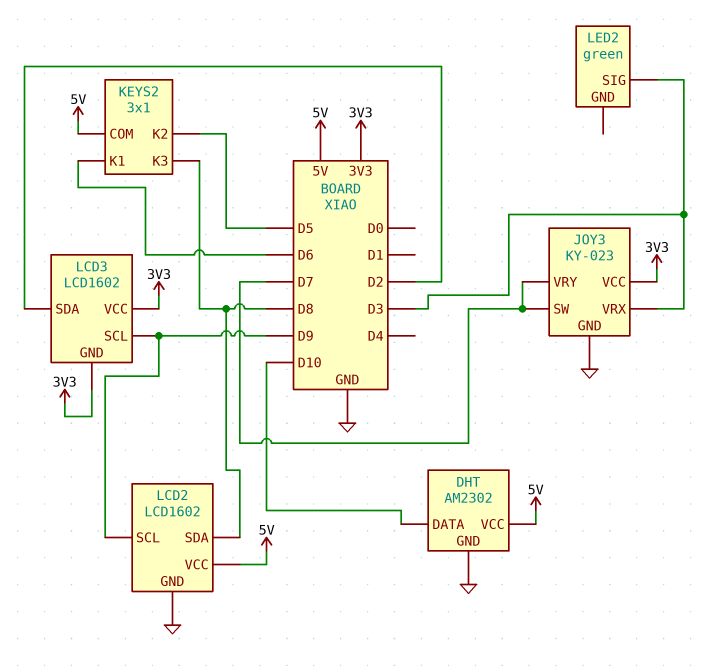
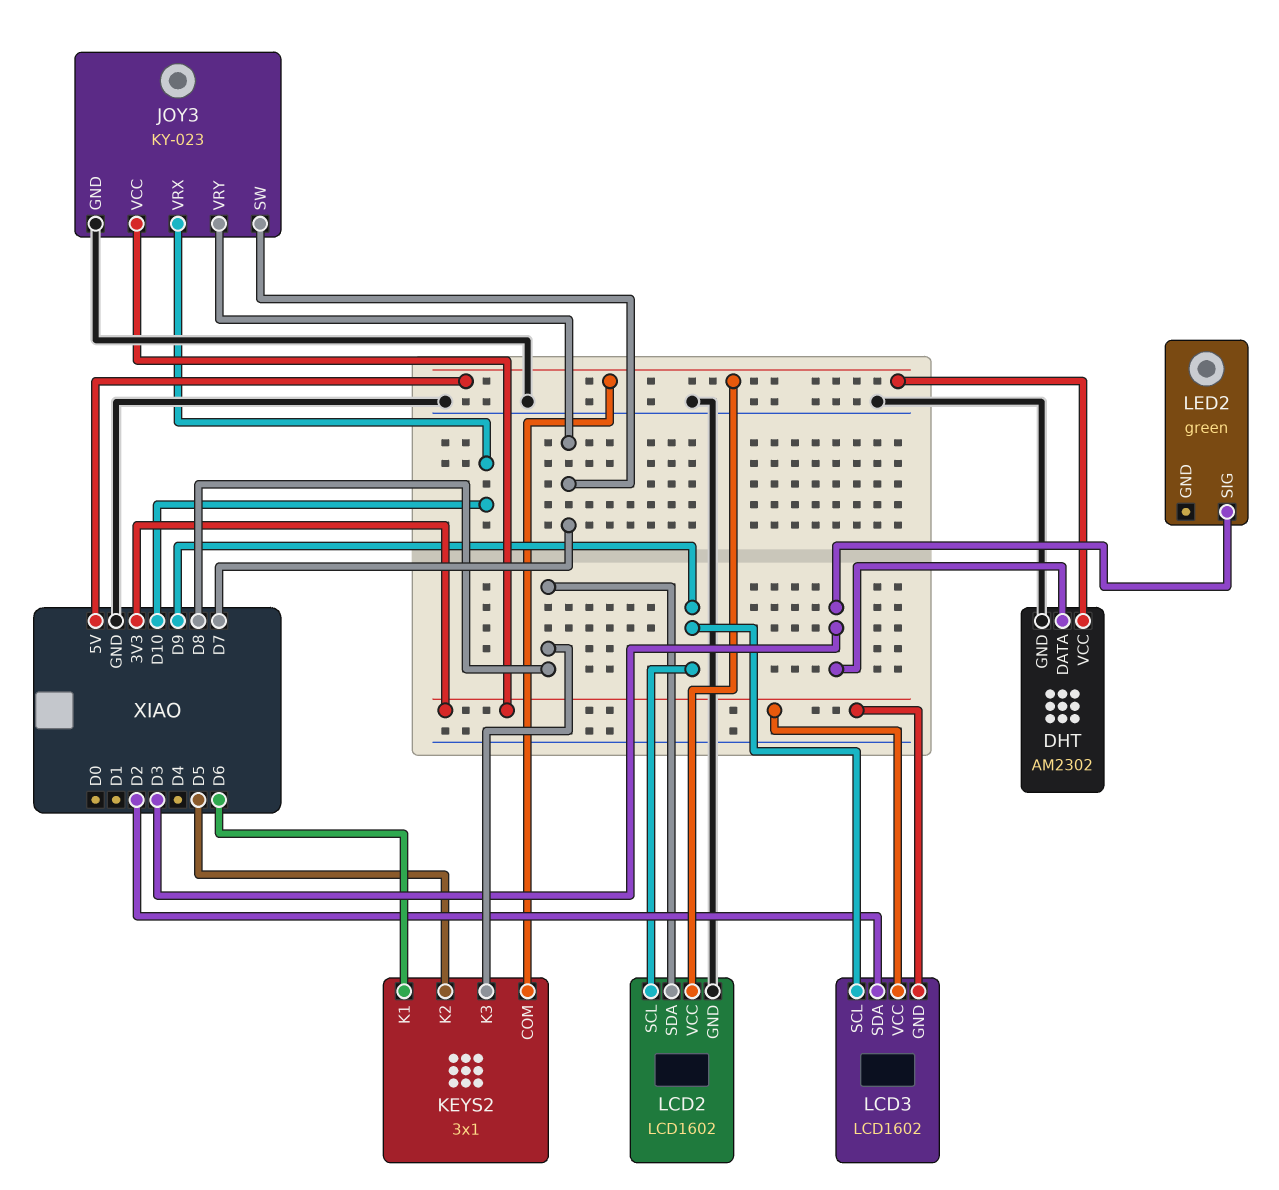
DHT pin DATA: D10 -> D3
JOY3 pin VRX: D3 -> D10

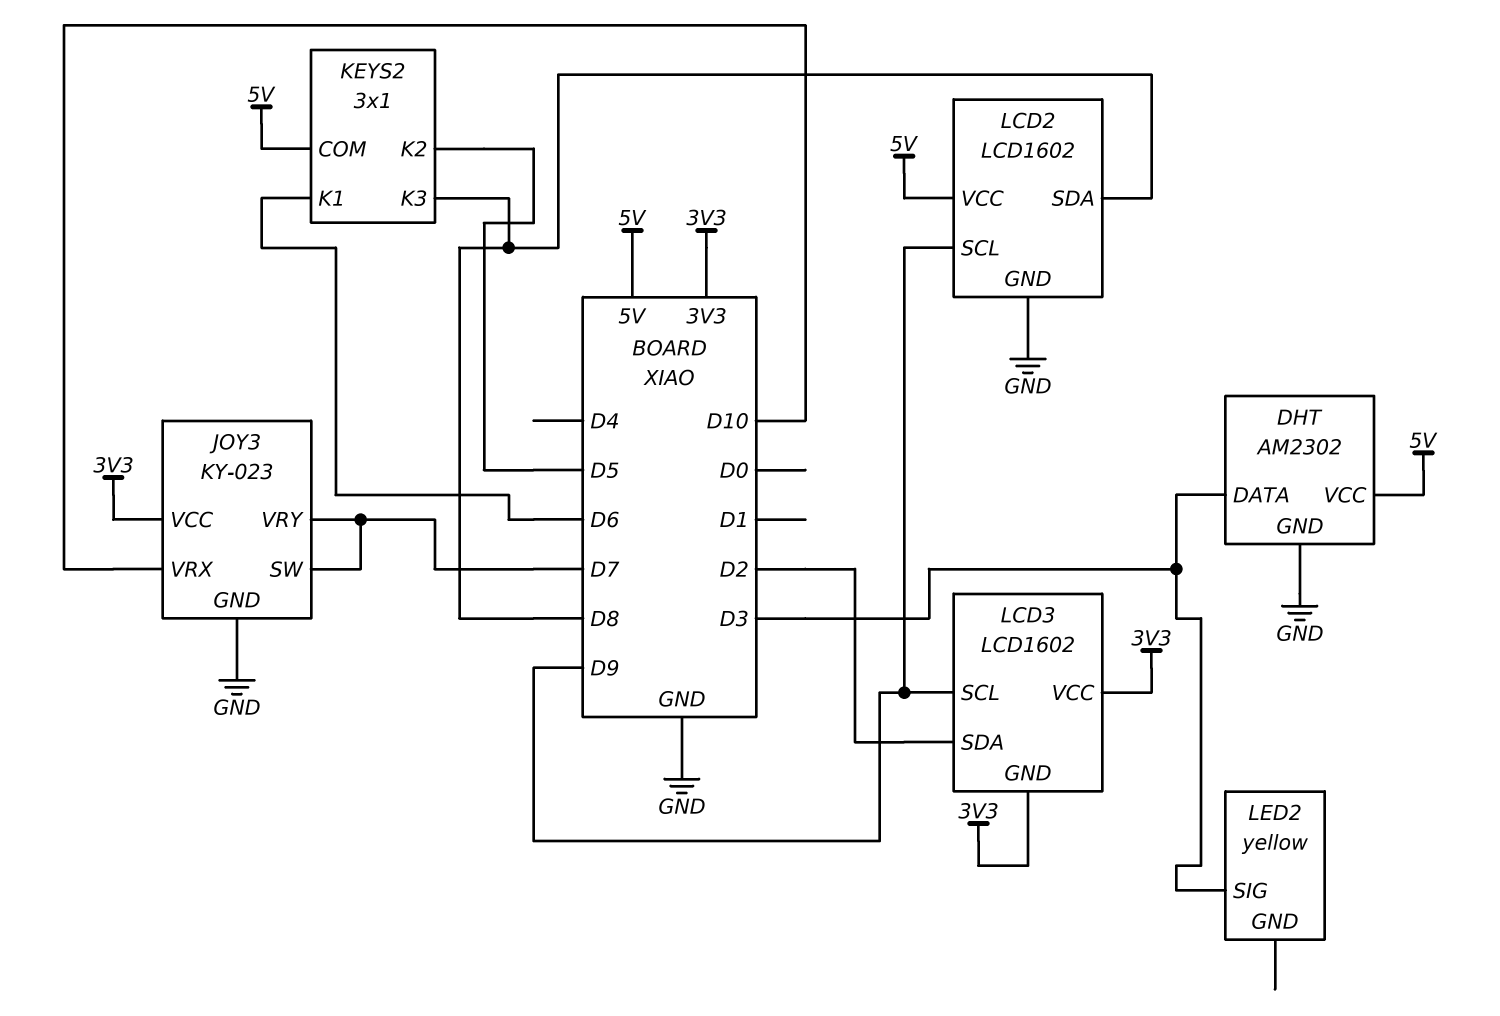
LED2: green -> yellow

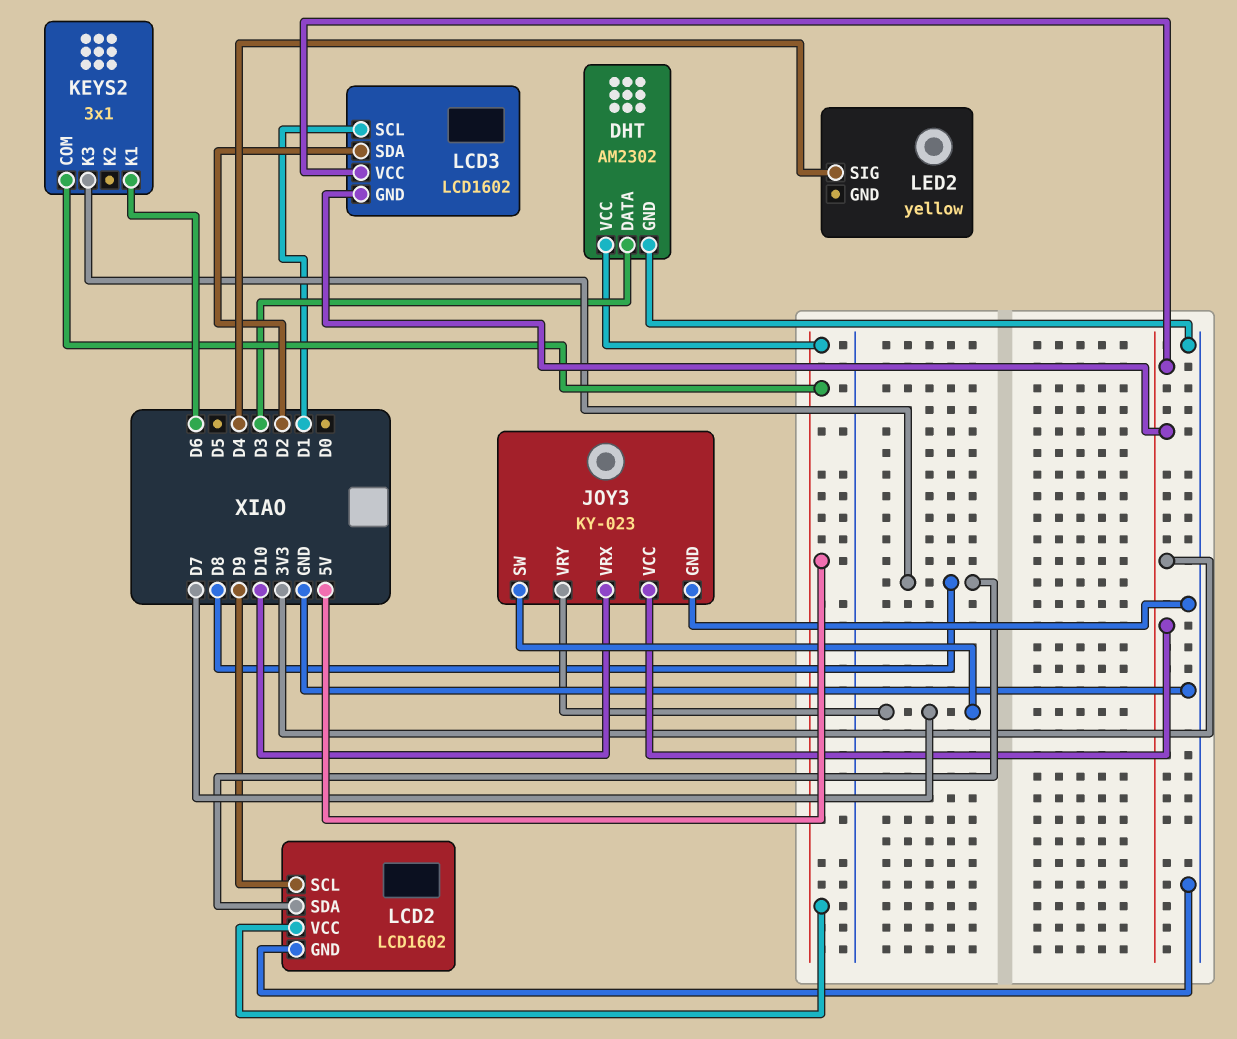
KEYS2 pin K2: D5 -> none
LCD3 pin SCL: D9 -> D1
LED2 pin SIG: D3 -> D4

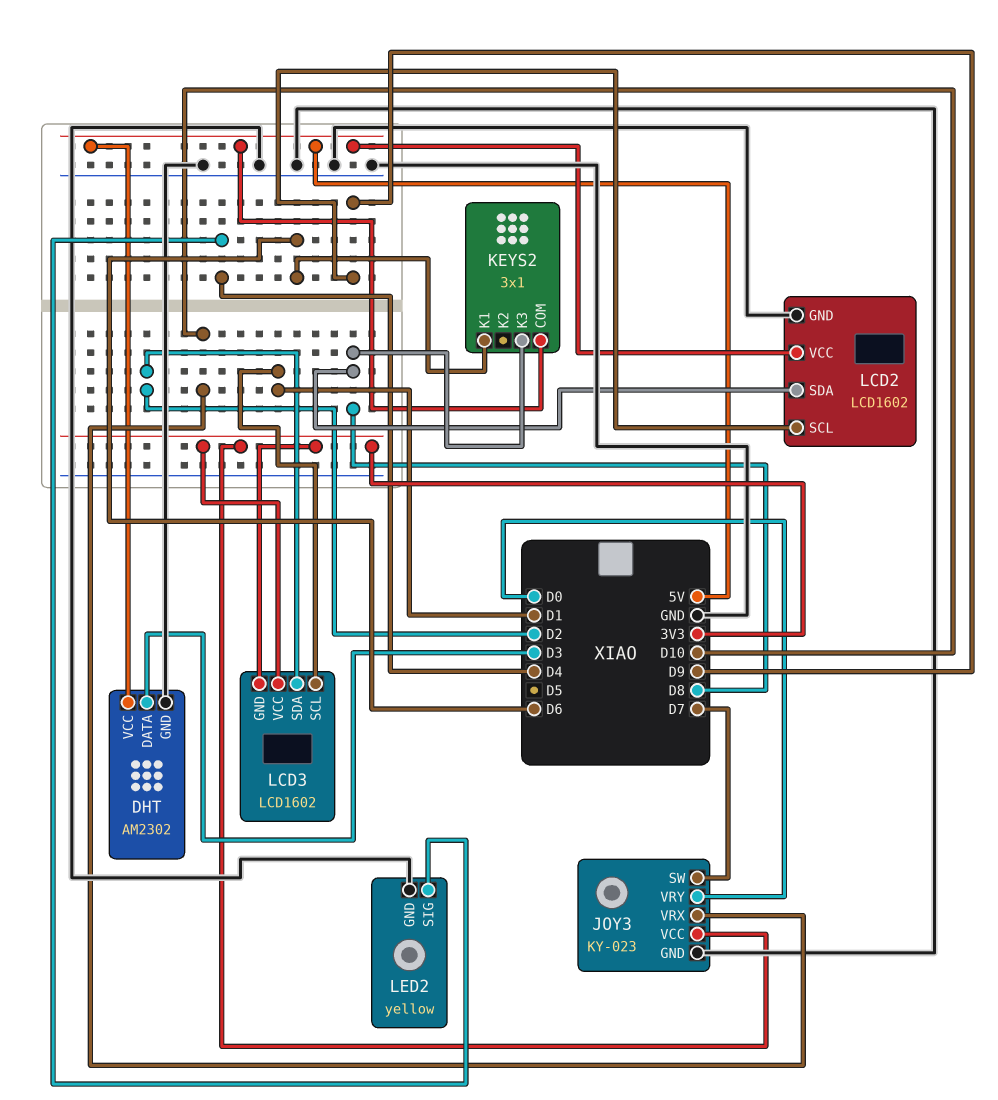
JOY3 pin VRY: D7 -> D0
LED2 pin GND: none -> GND

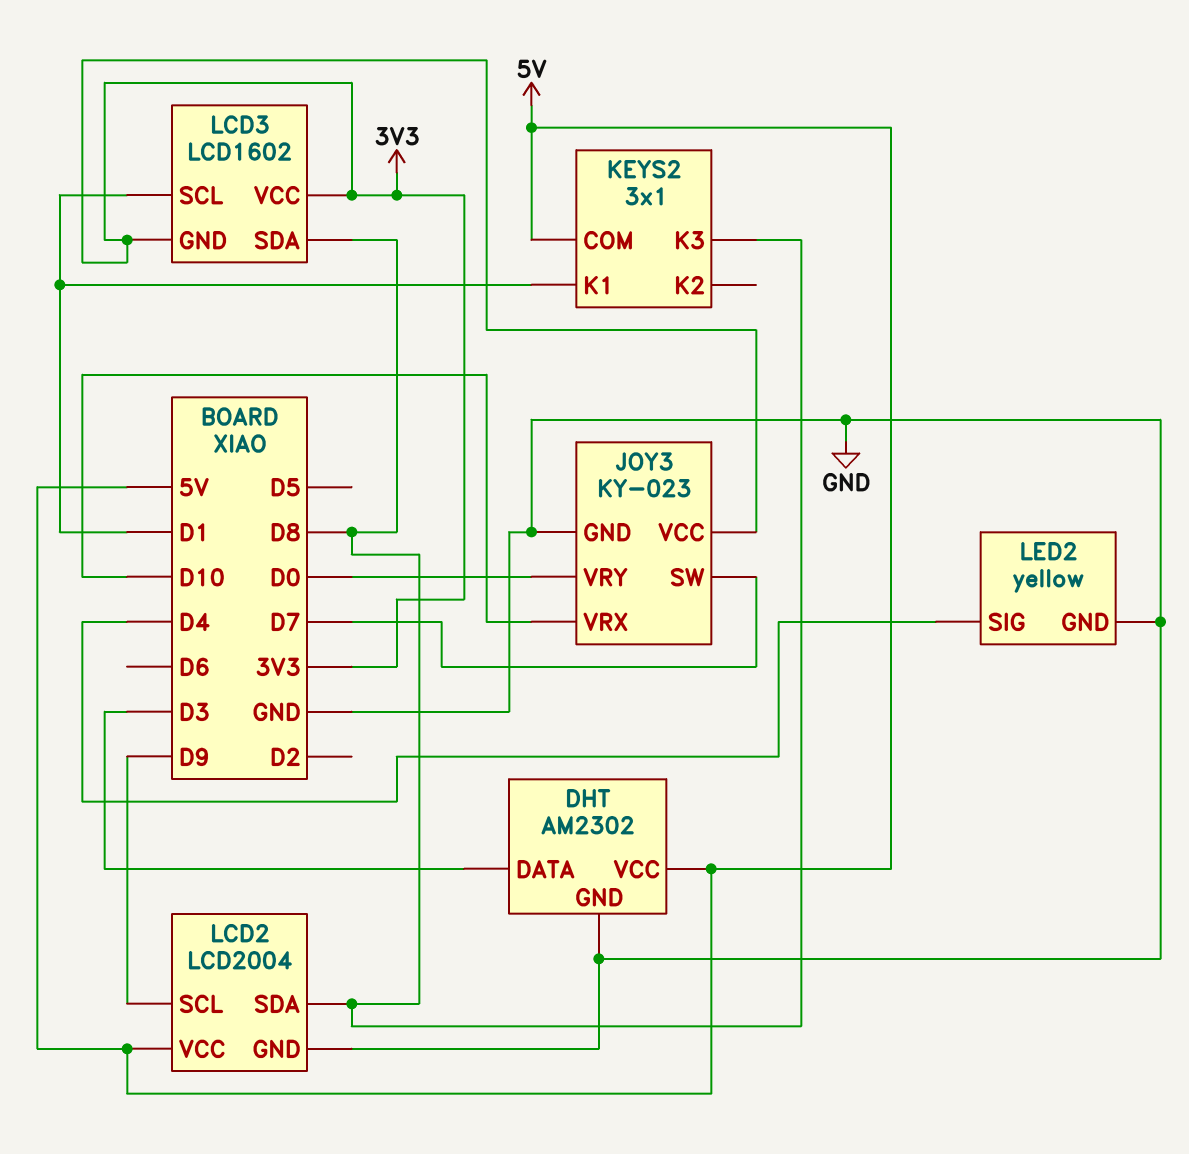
KEYS2 pin K1: D6 -> D1
LCD2: LCD1602 -> LCD2004
LCD3 pin SDA: D2 -> D8

